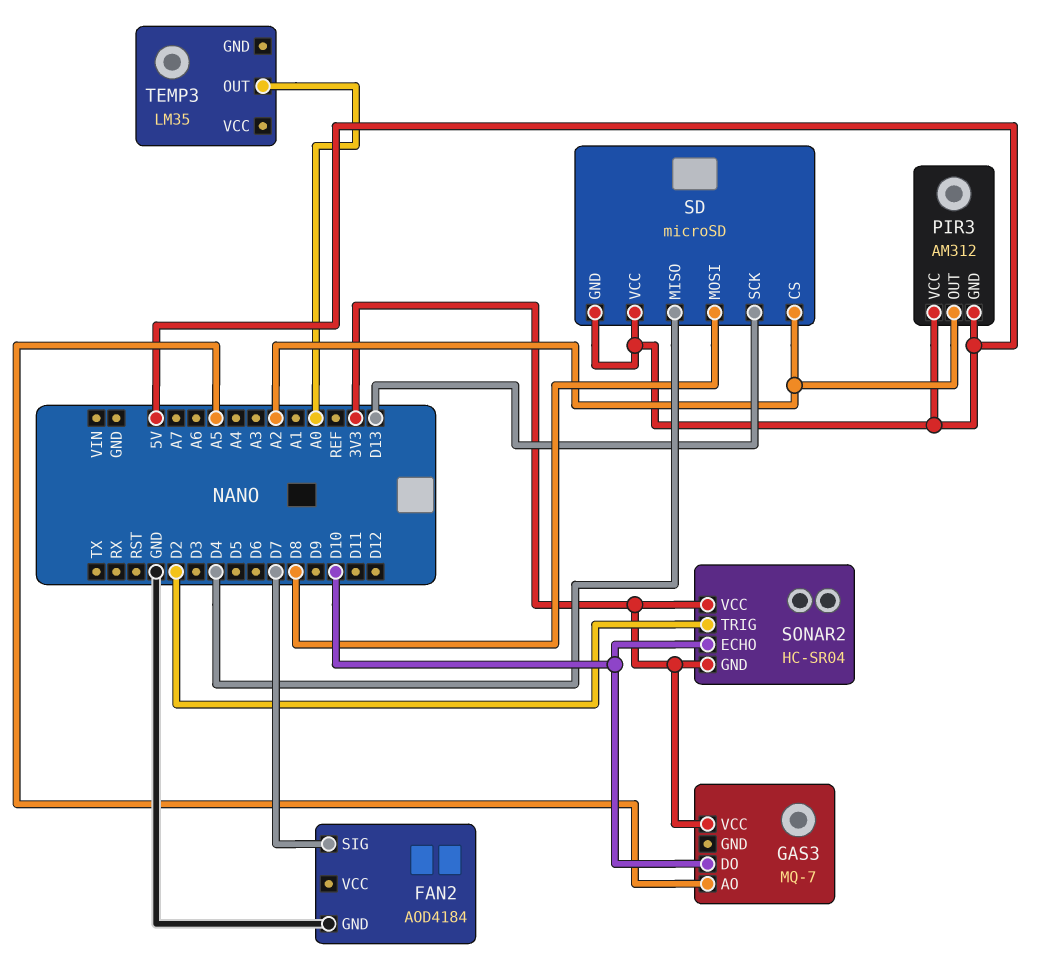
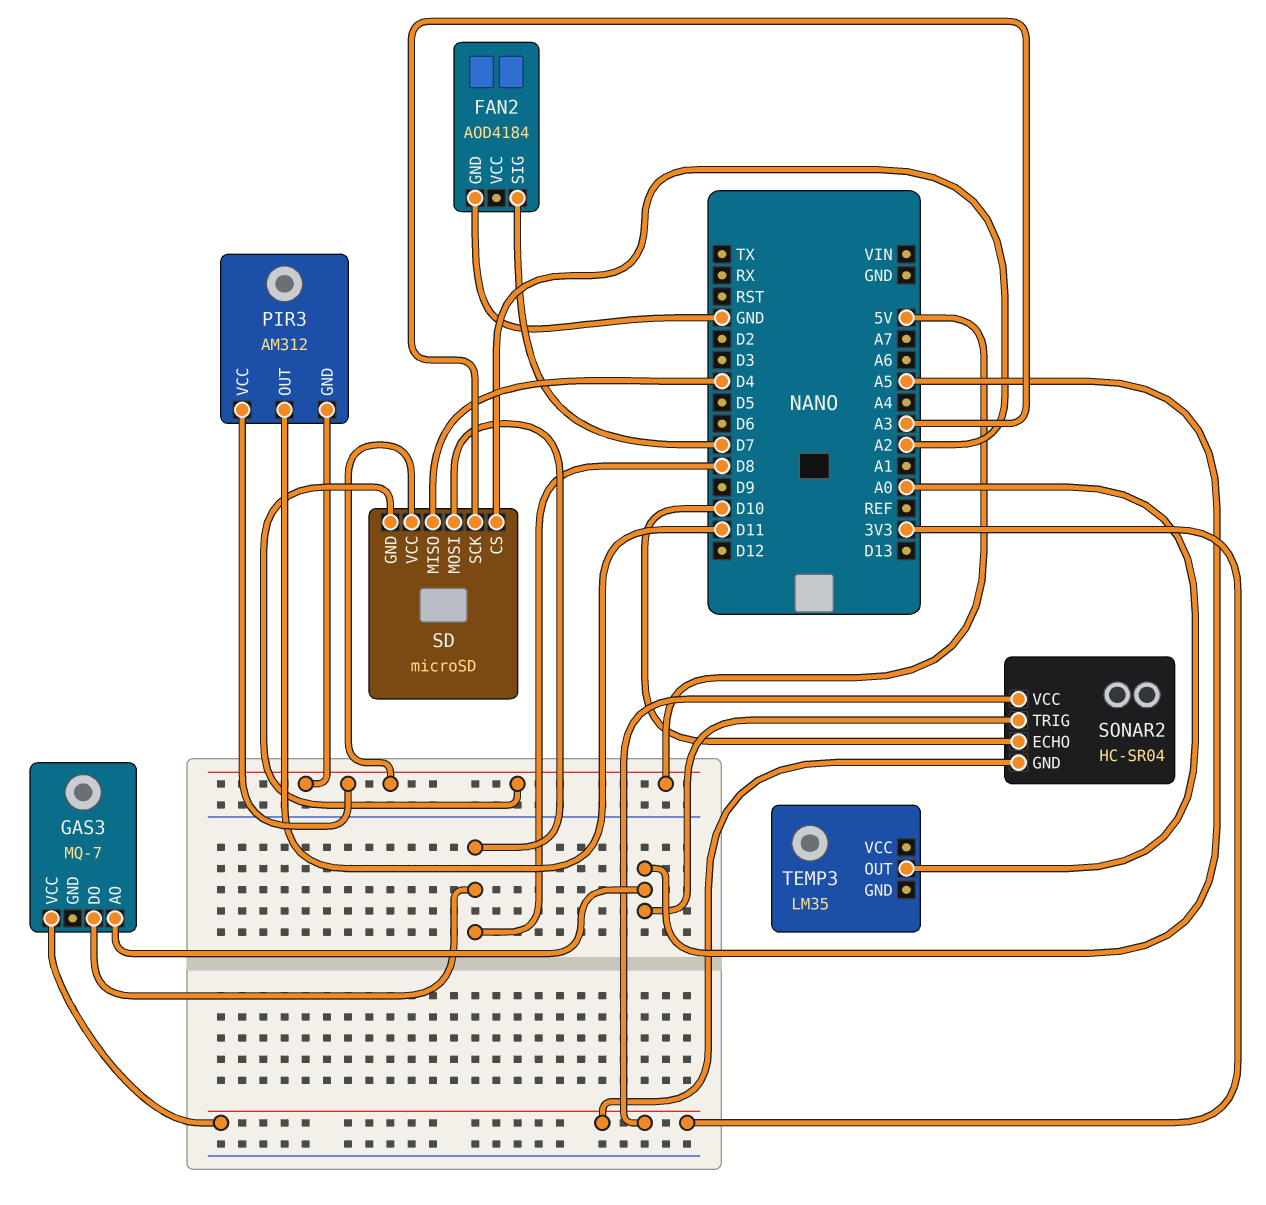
GAS3 pin DO: D10 -> D8
PIR3 pin OUT: A2 -> D11
SD pin SCK: D13 -> A3
SONAR2 pin TRIG: D2 -> A5

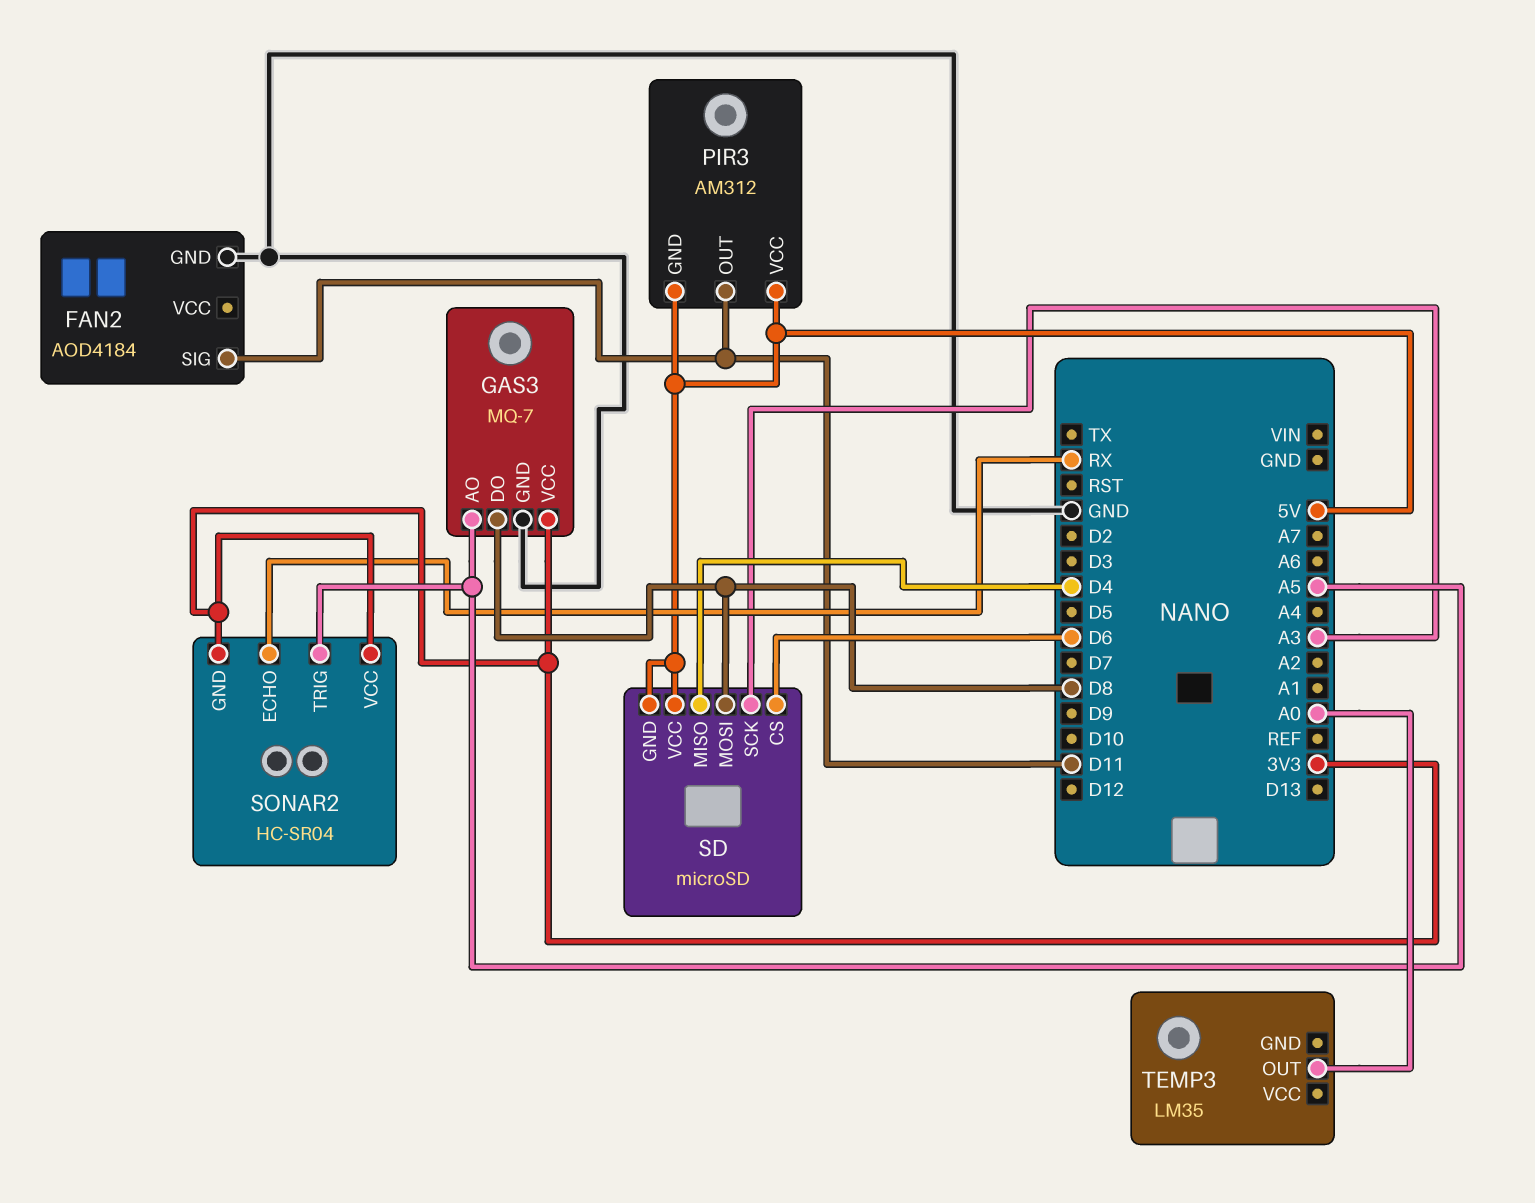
FAN2 pin SIG: D7 -> D11
GAS3 pin GND: none -> GND
SD pin CS: A2 -> D6
SONAR2 pin ECHO: D10 -> RX

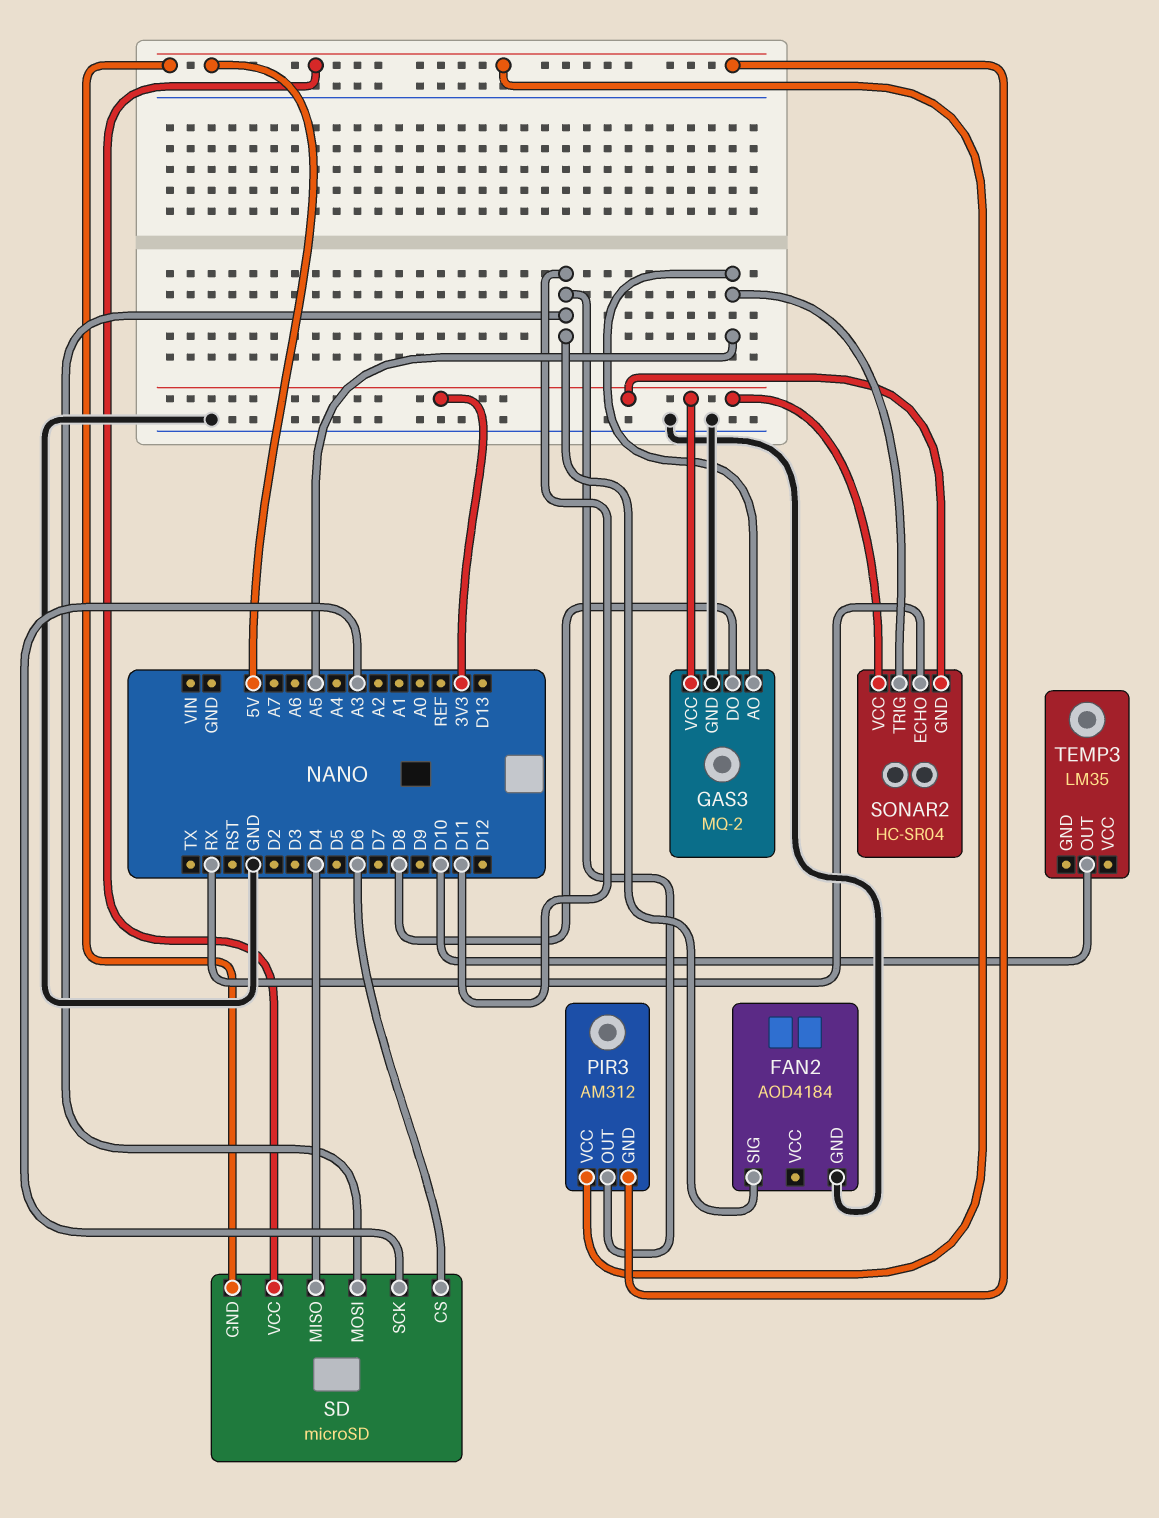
GAS3: MQ-7 -> MQ-2
SD pin MOSI: D8 -> D11
TEMP3 pin OUT: A0 -> D10

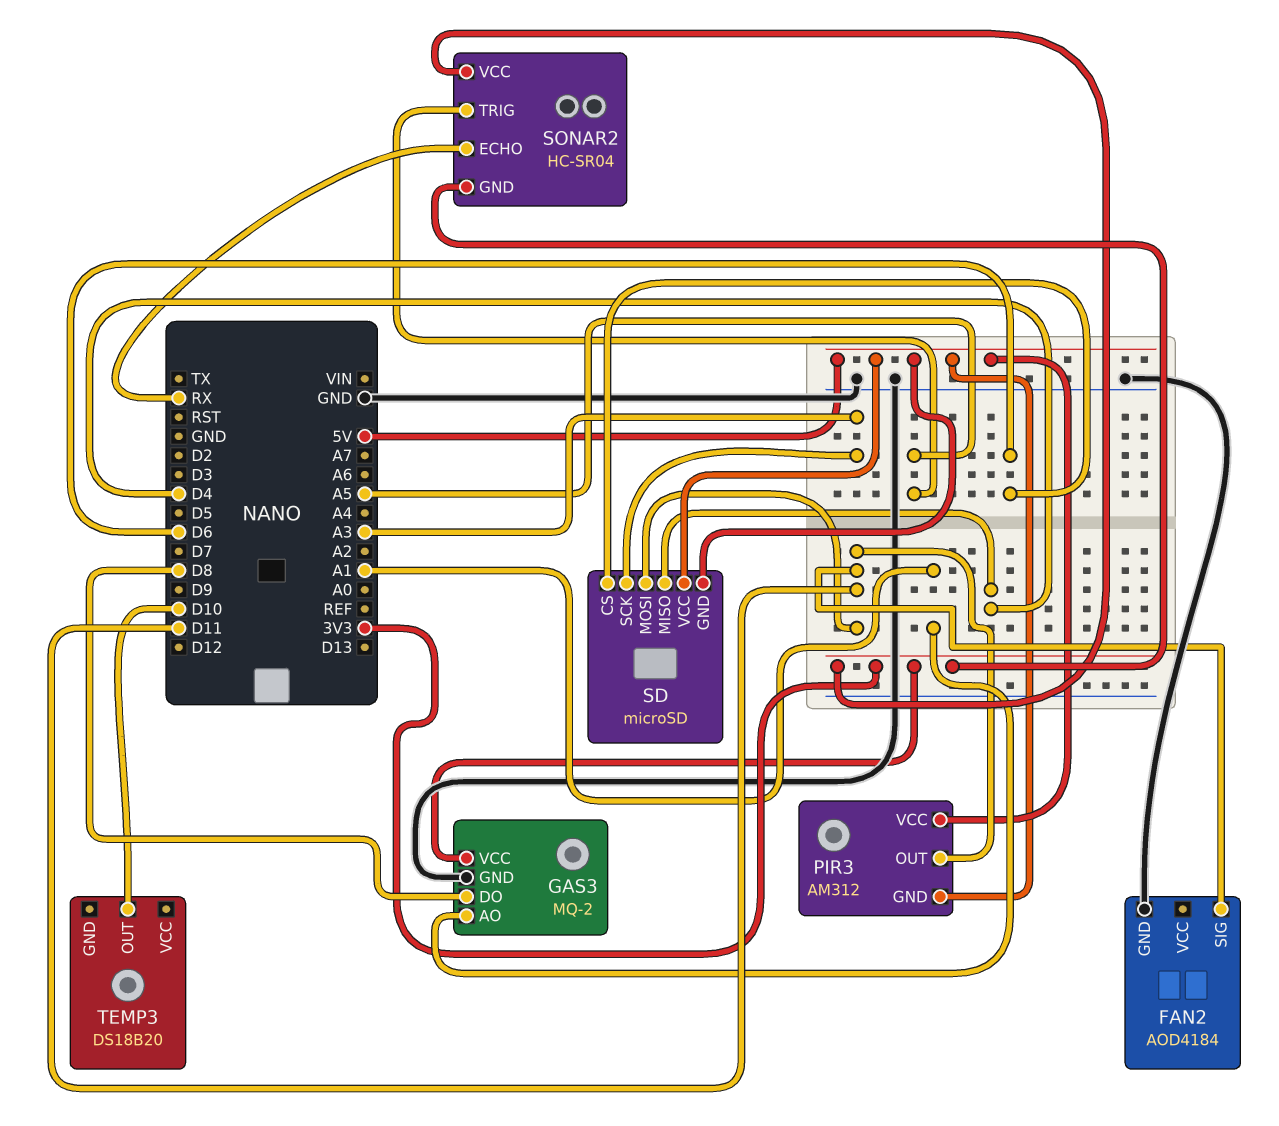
GAS3 pin AO: A5 -> A1
TEMP3: LM35 -> DS18B20

